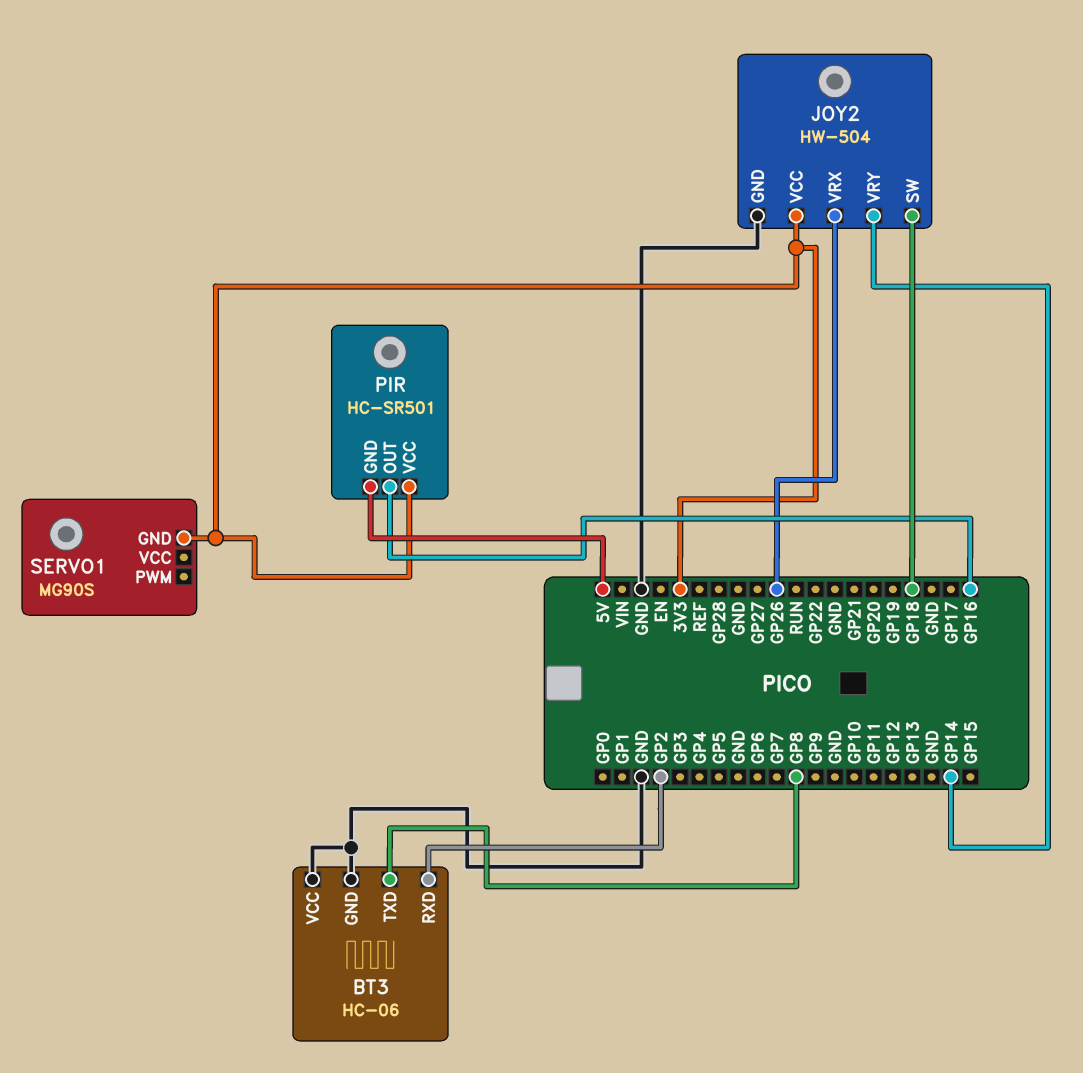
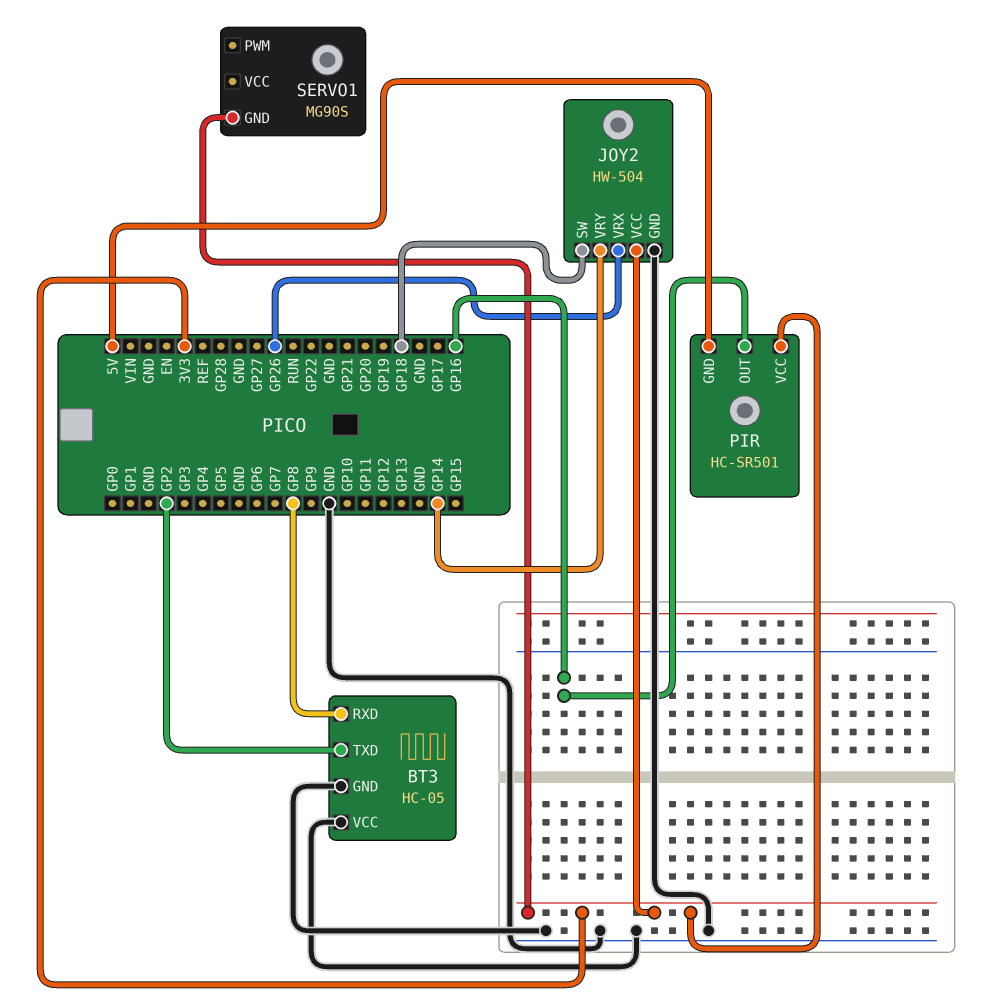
BT3: HC-06 -> HC-05
BT3 pin RXD: GP2 -> GP8
BT3 pin TXD: GP8 -> GP2

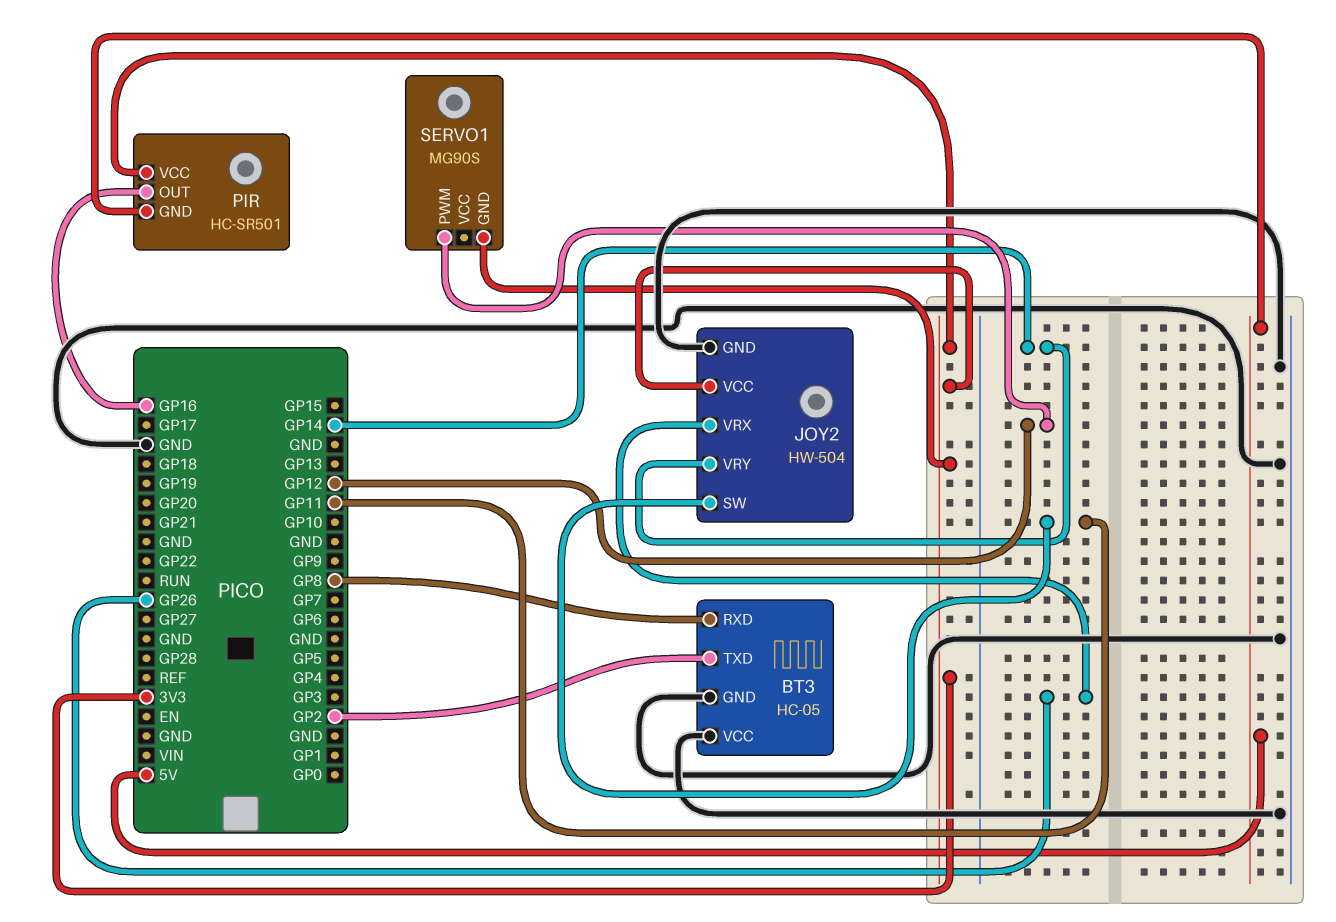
JOY2 pin SW: GP18 -> GP11
SERVO1 pin PWM: none -> GP12

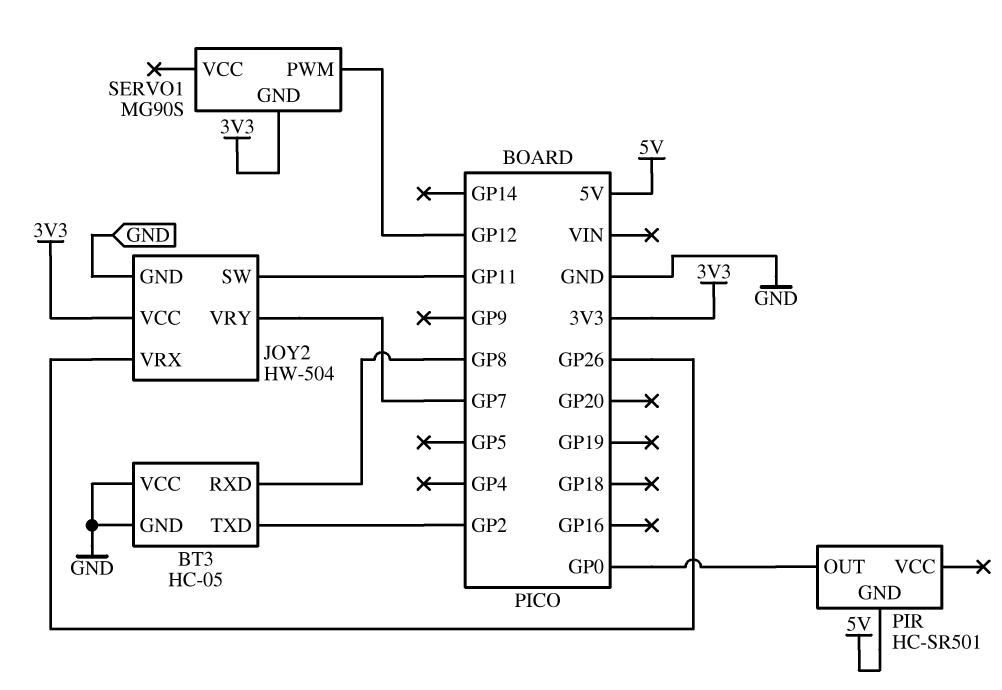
JOY2 pin VRY: GP14 -> GP7
PIR pin OUT: GP16 -> GP0
PIR pin VCC: 3V3 -> none

